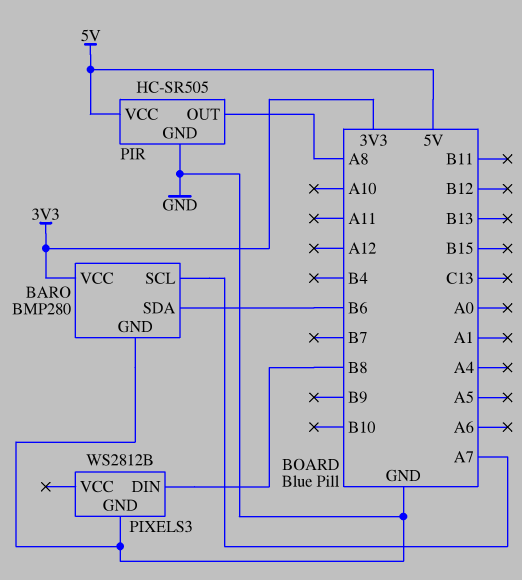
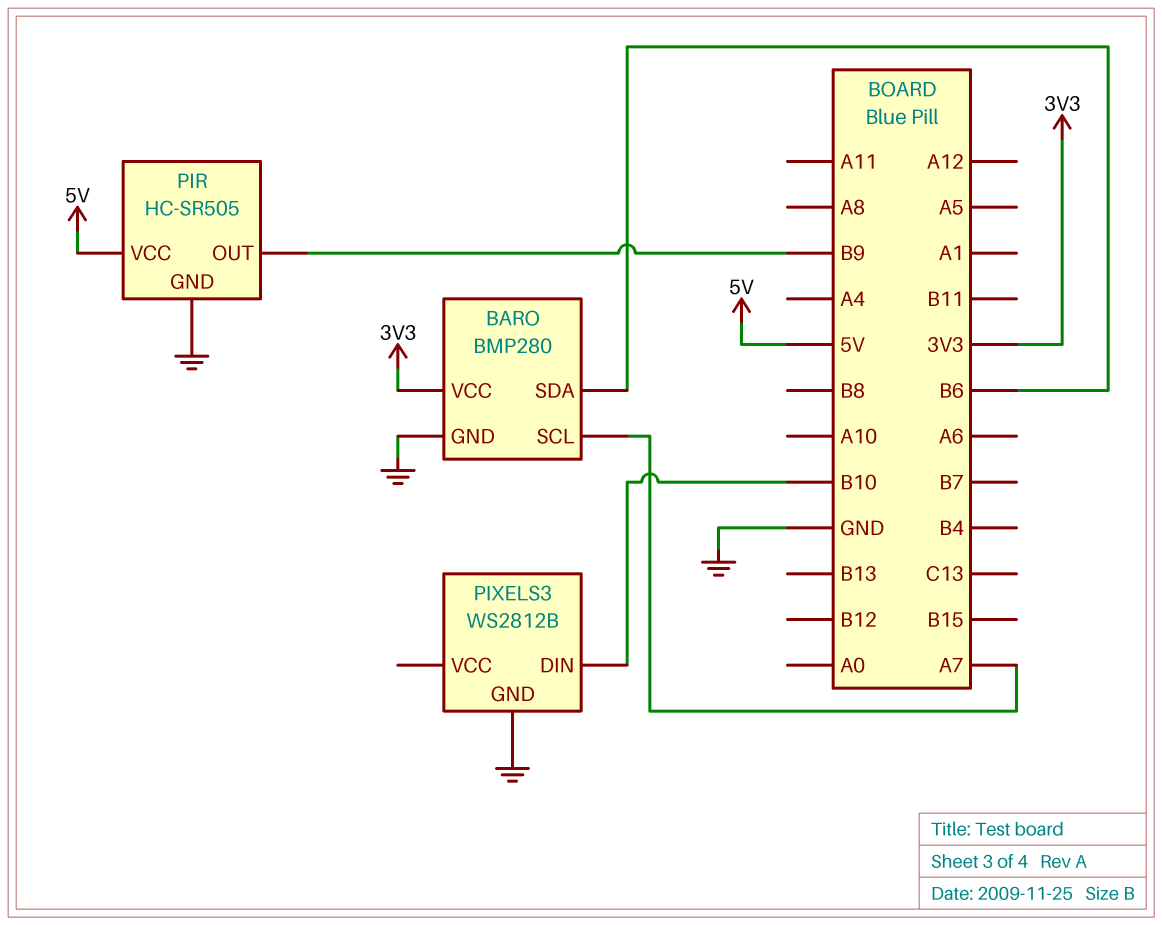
PIR pin OUT: A8 -> B9
PIXELS3 pin DIN: B8 -> B10

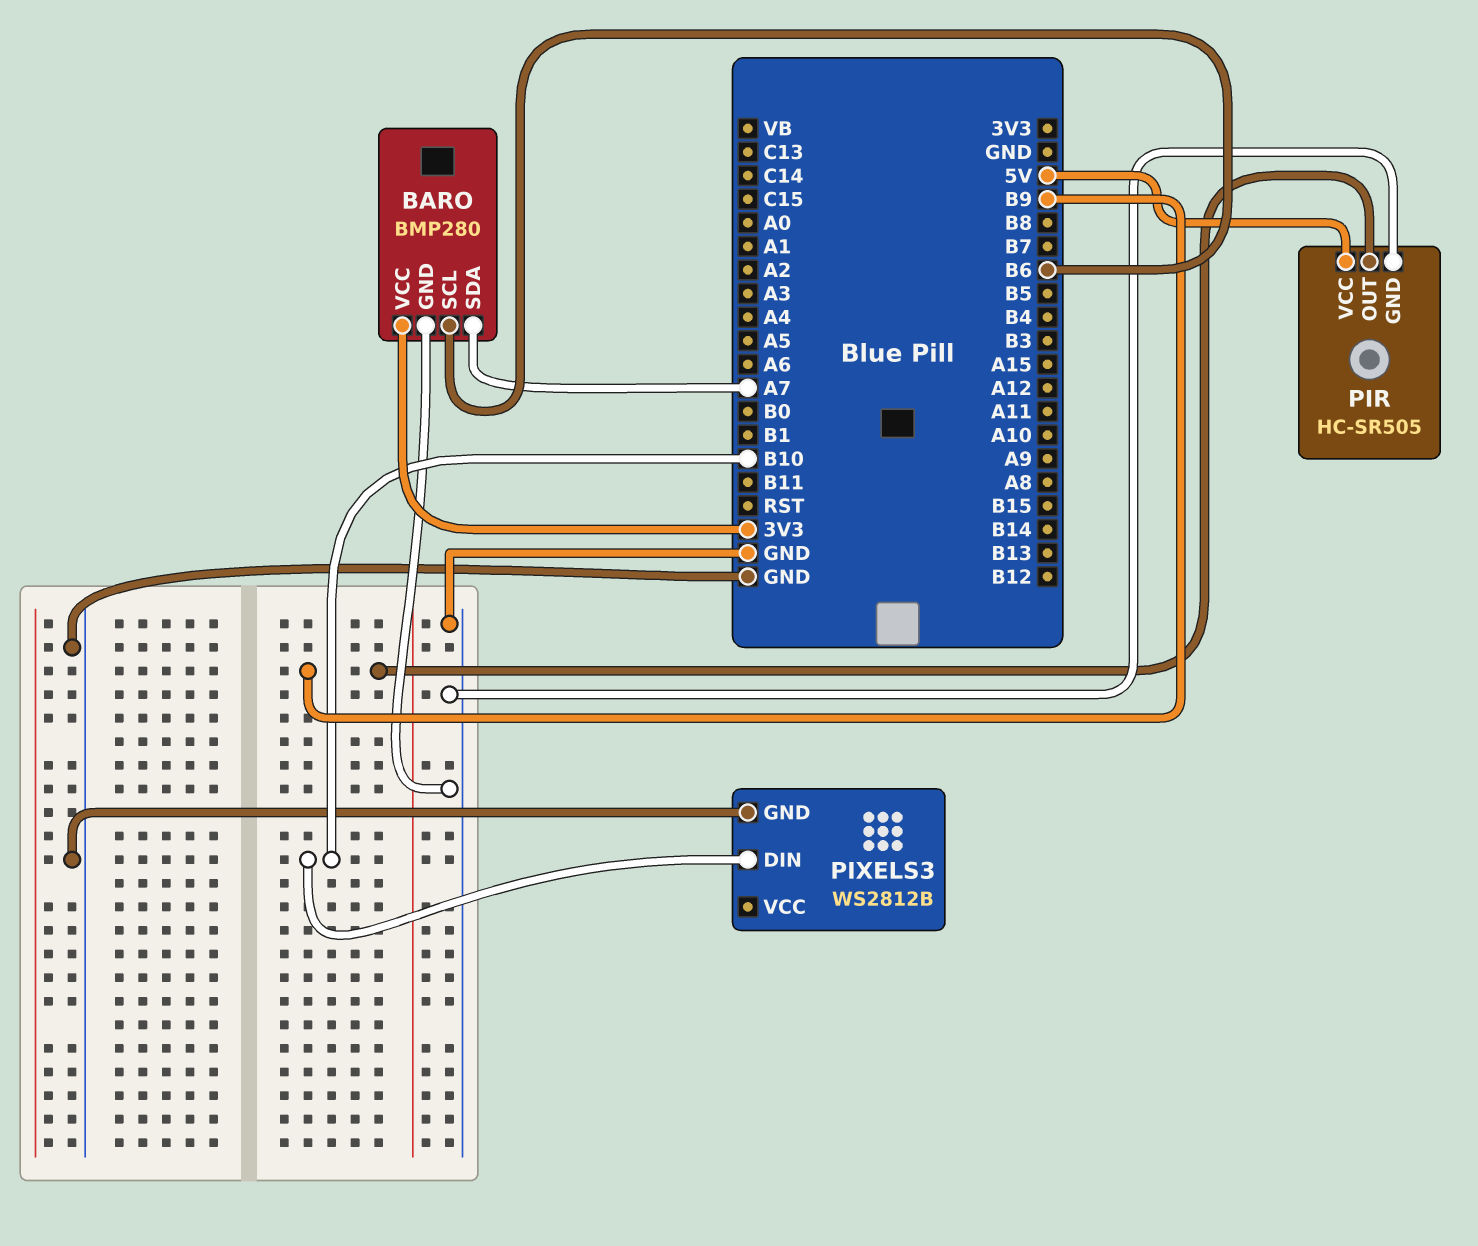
BARO pin SCL: A7 -> B6
BARO pin SDA: B6 -> A7

